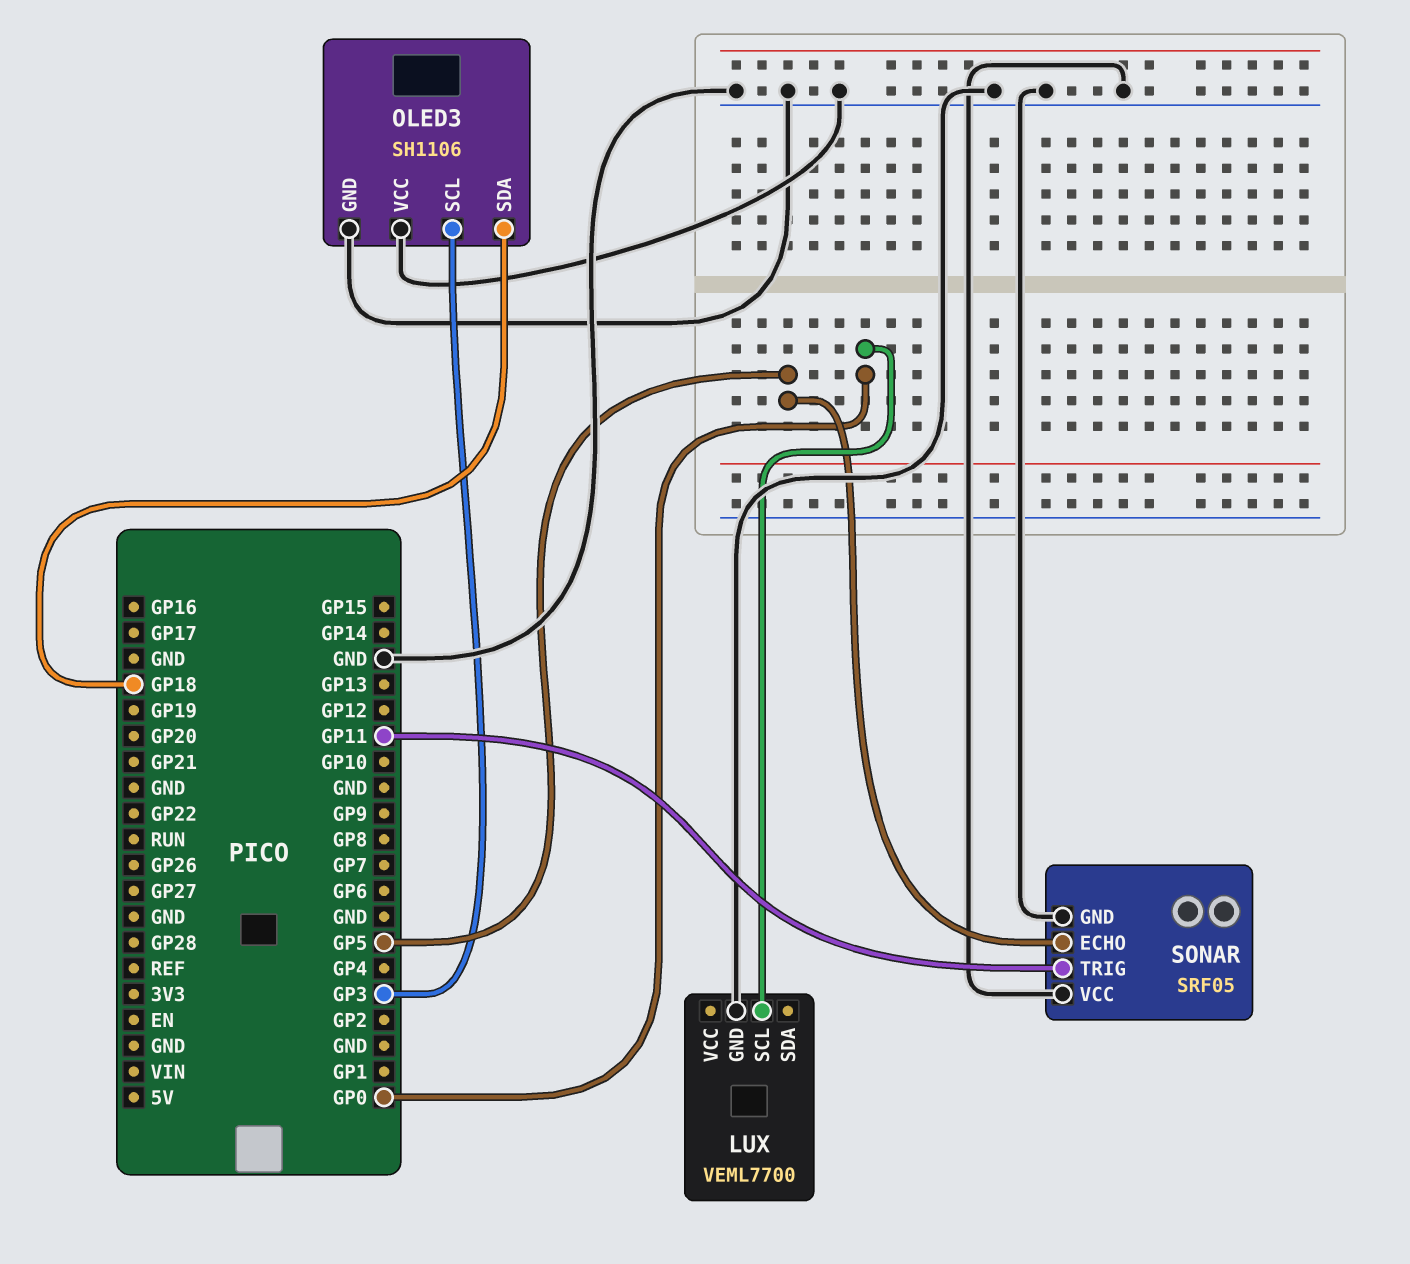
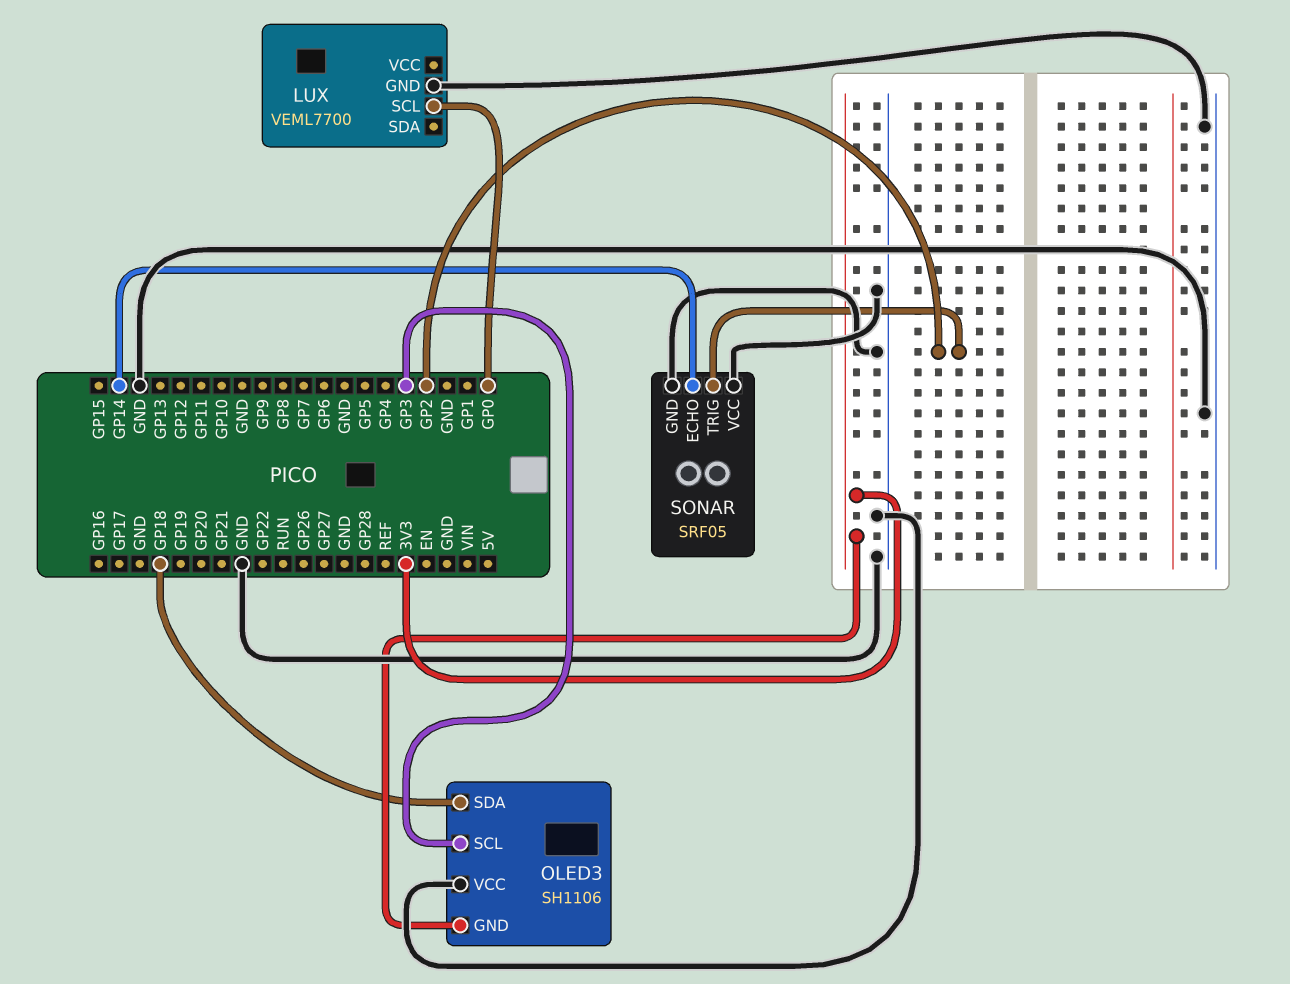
OLED3 pin GND: GND -> 3V3
SONAR pin ECHO: GP5 -> GP14
SONAR pin TRIG: GP11 -> GP2

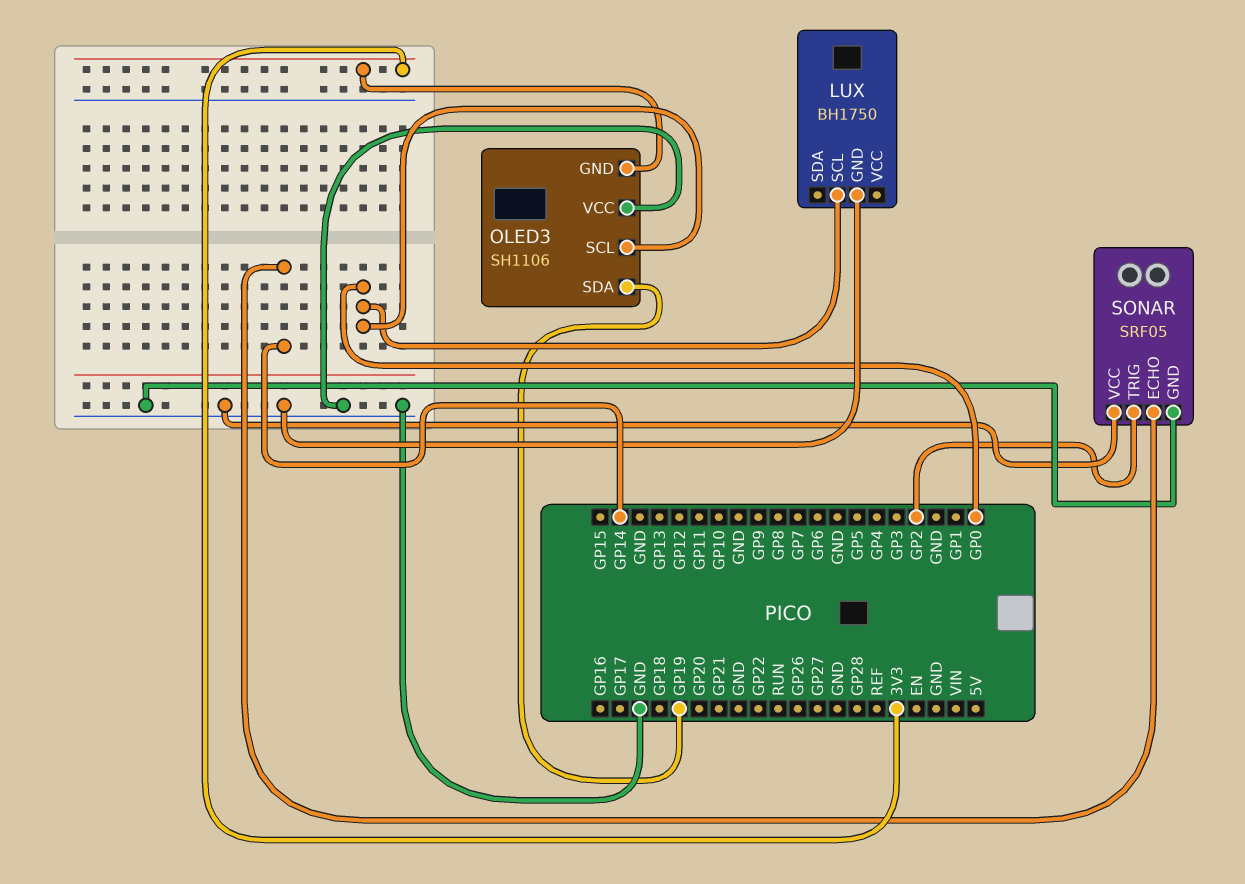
LUX: VEML7700 -> BH1750
OLED3 pin SCL: GP3 -> GP0
OLED3 pin SDA: GP18 -> GP19

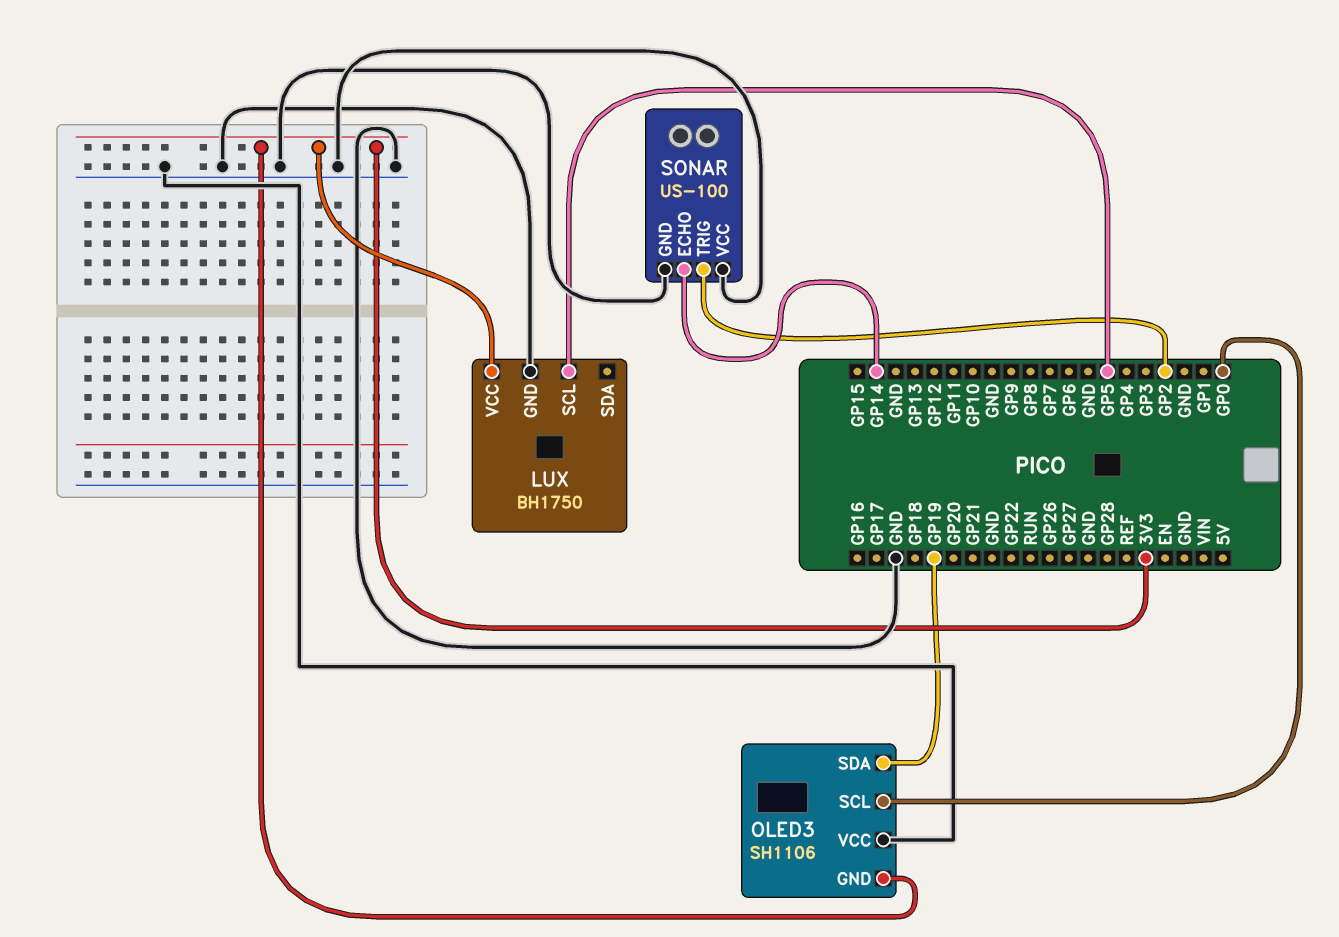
LUX pin SCL: GP0 -> GP5
LUX pin VCC: none -> 3V3
SONAR: SRF05 -> US-100

